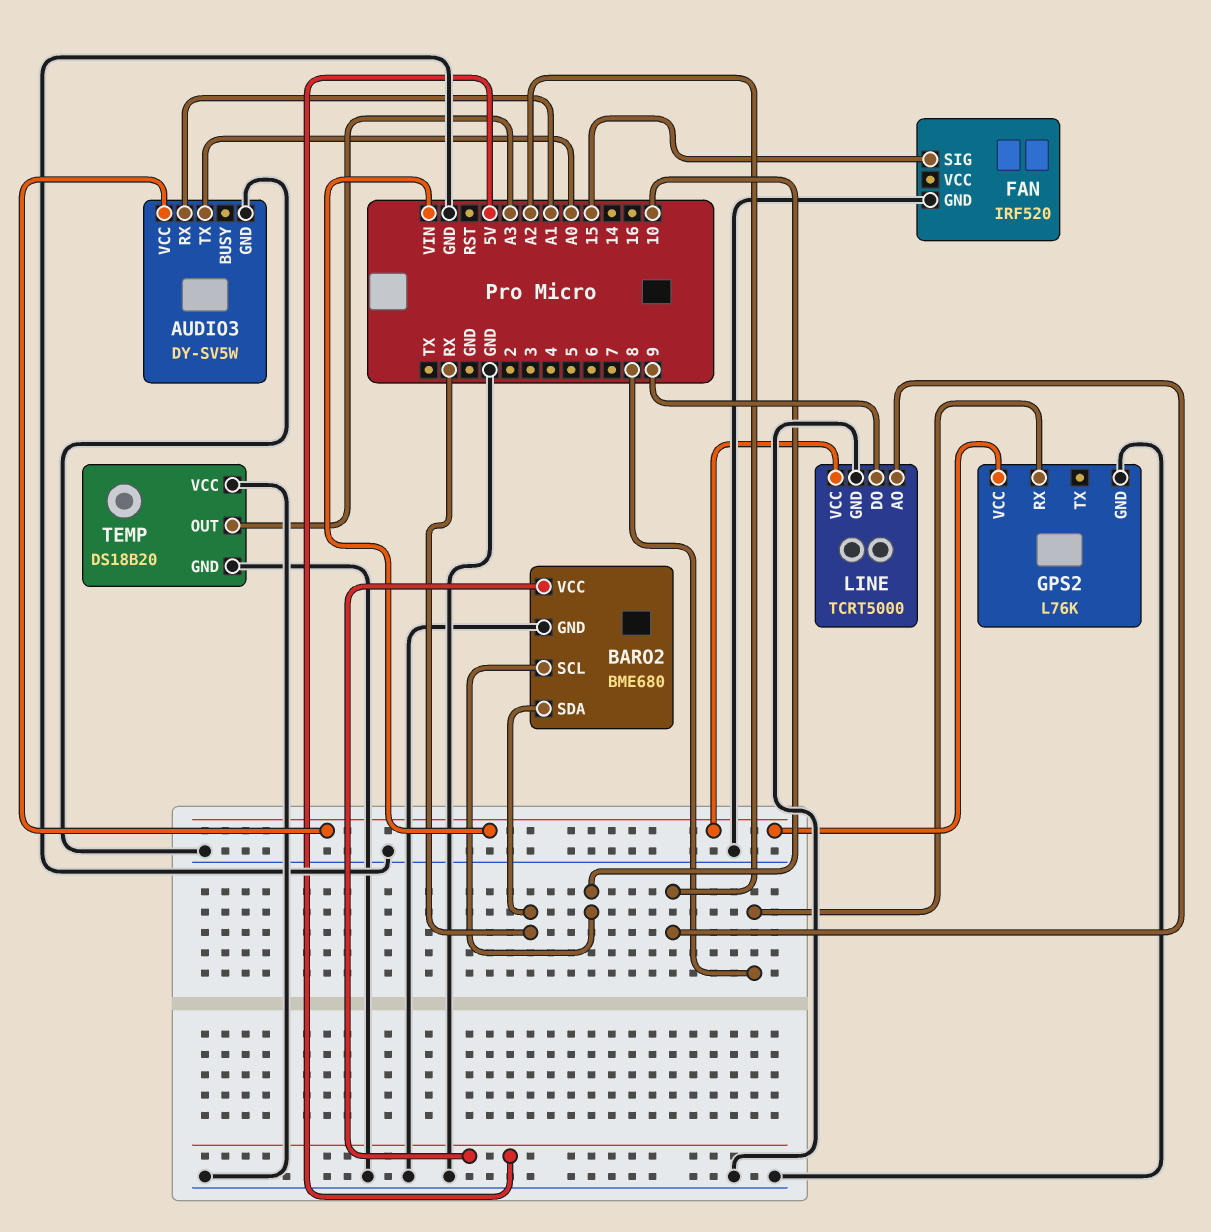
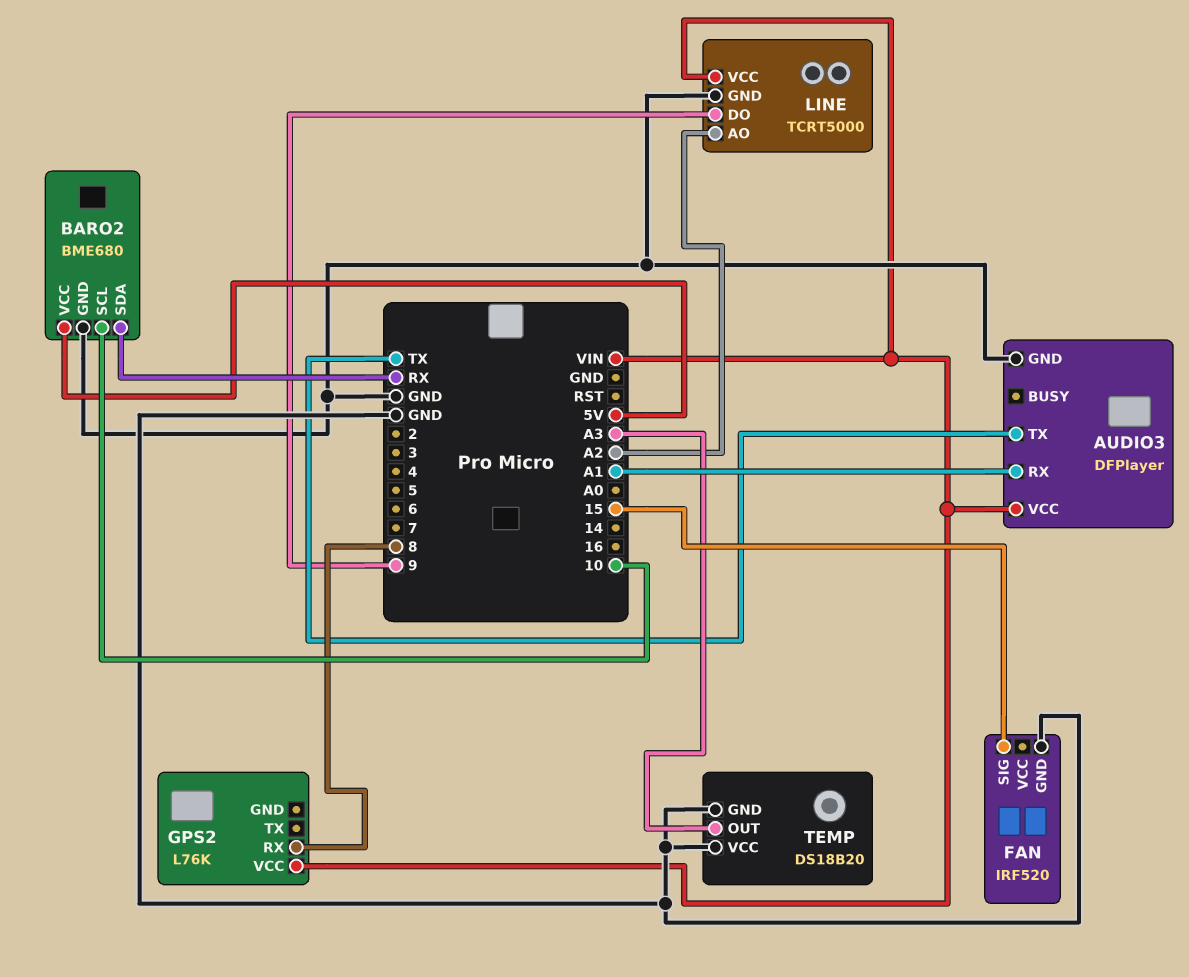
AUDIO3: DY-SV5W -> DFPlayer
AUDIO3 pin TX: A0 -> TX
GPS2 pin GND: GND -> none

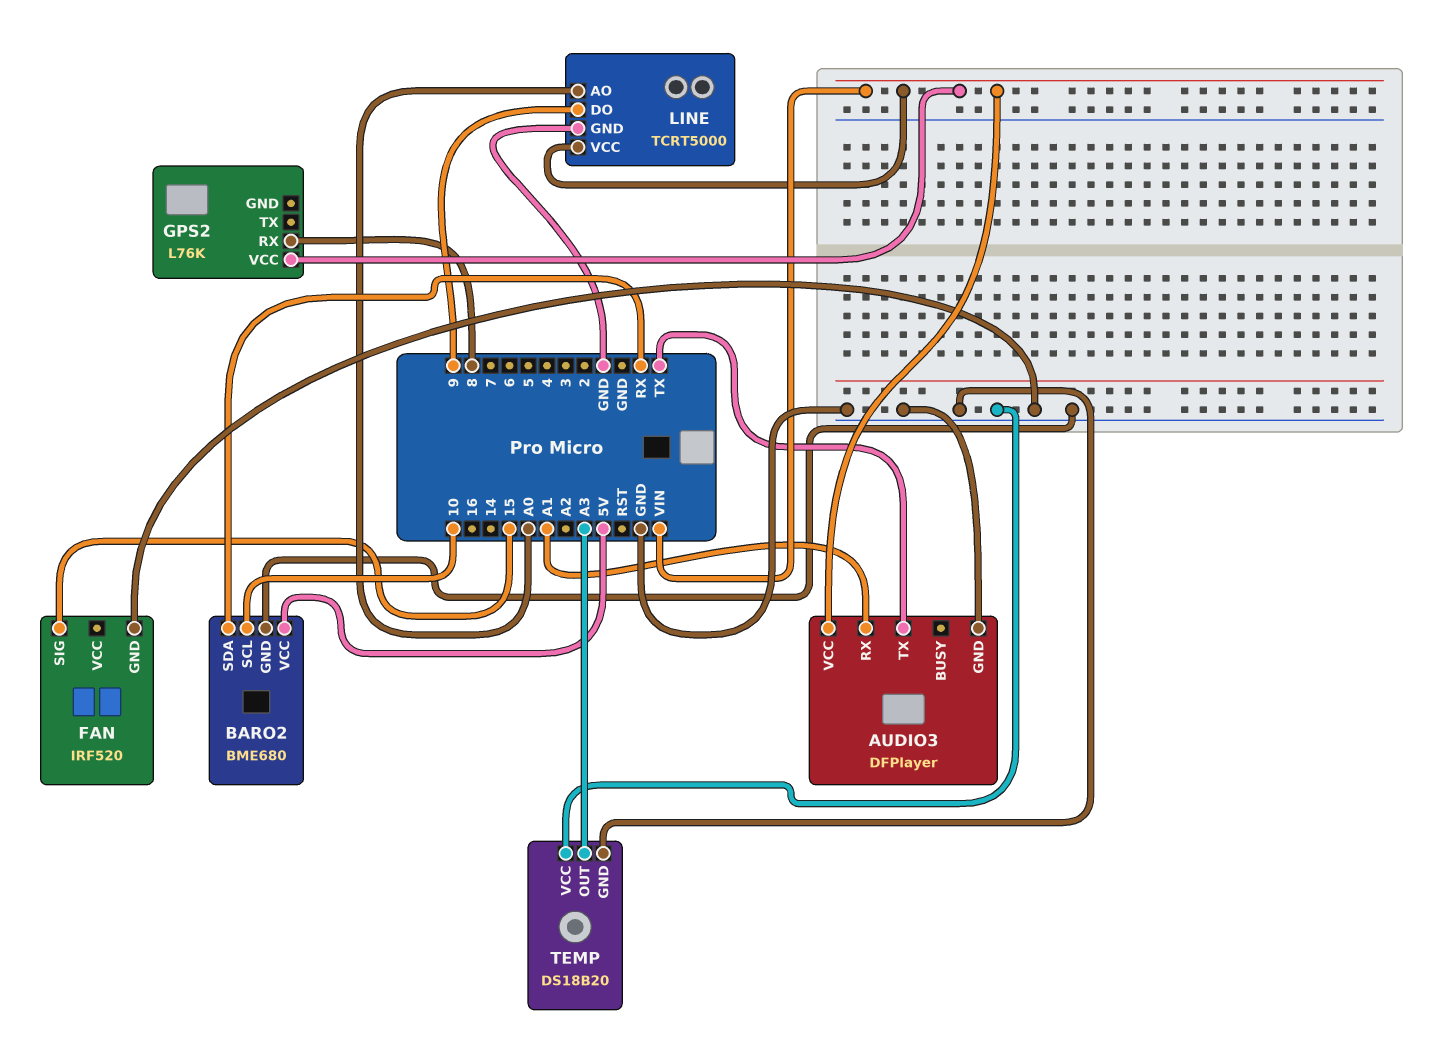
LINE pin AO: A2 -> A0

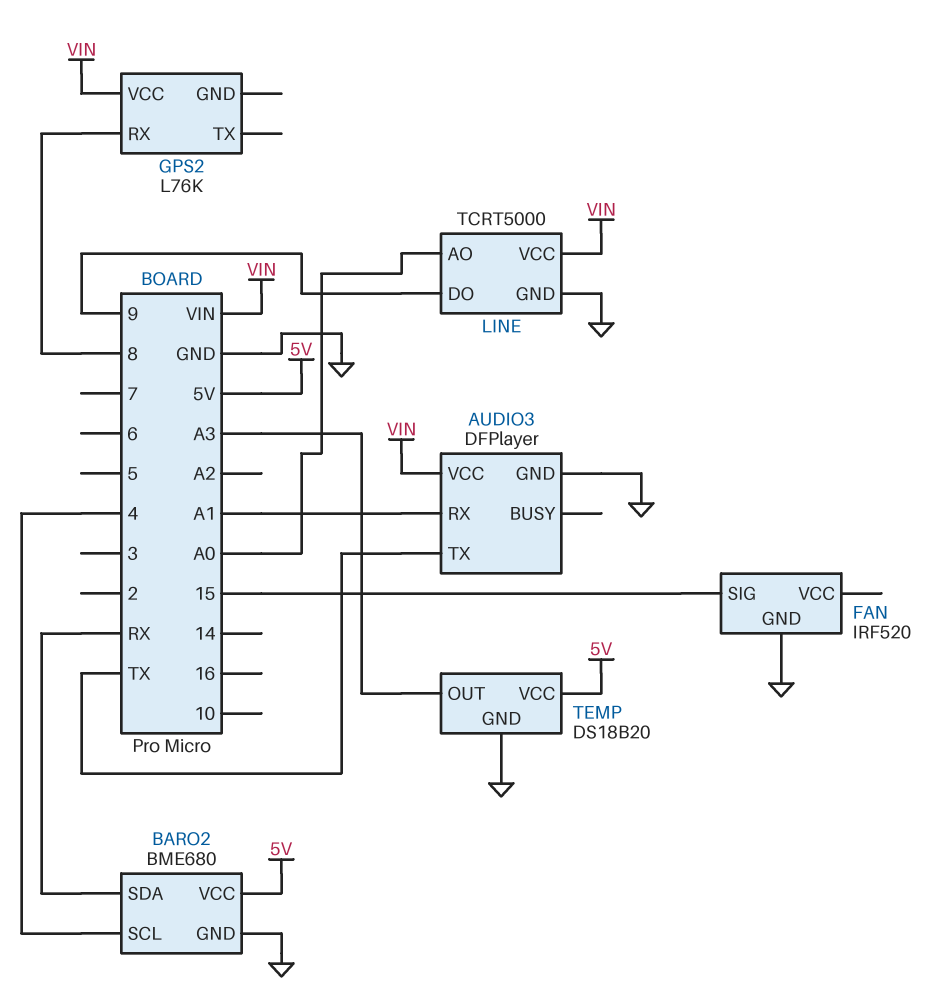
BARO2 pin SCL: 10 -> 4
TEMP pin VCC: GND -> 5V

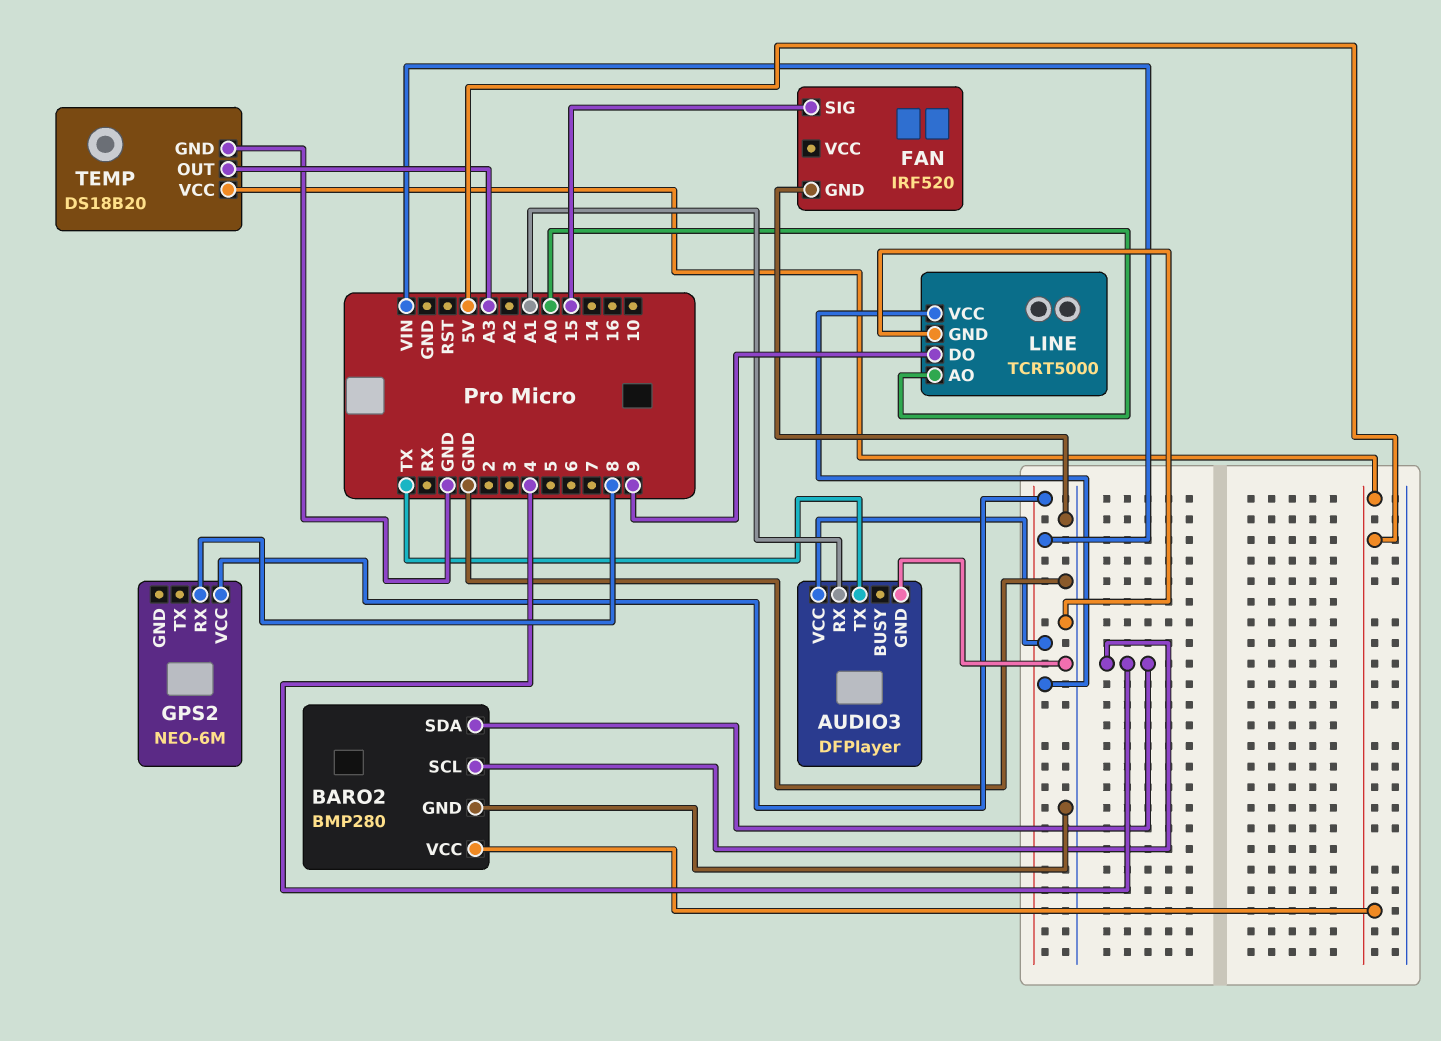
BARO2: BME680 -> BMP280
BARO2 pin SDA: RX -> 4
GPS2: L76K -> NEO-6M

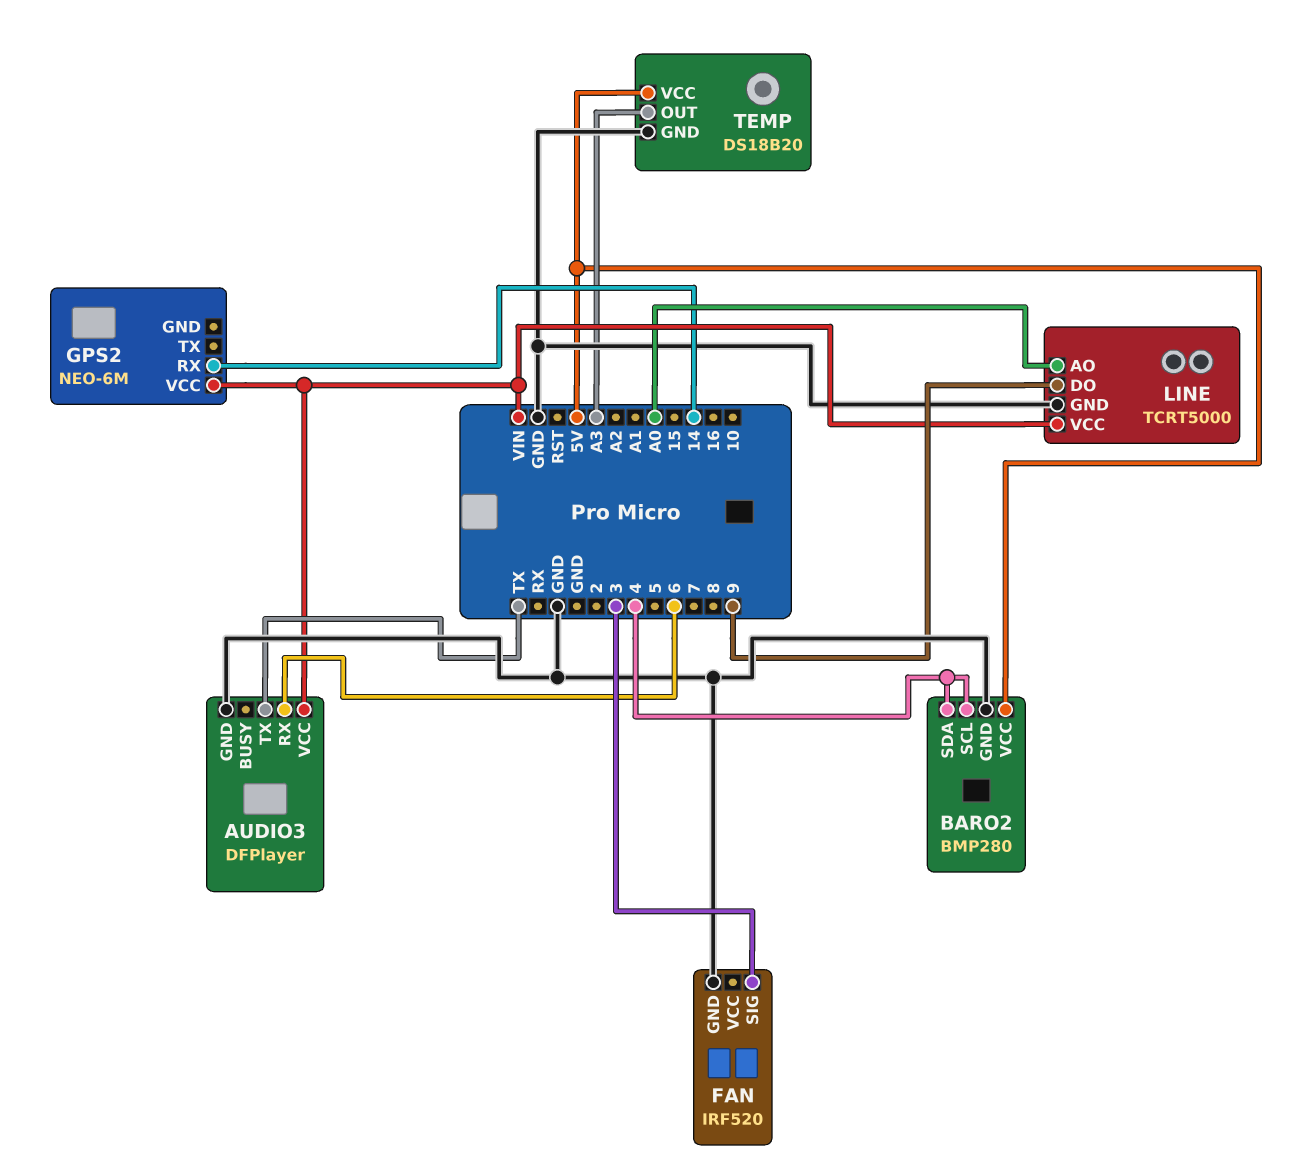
AUDIO3 pin RX: A1 -> 6
FAN pin SIG: 15 -> 3
GPS2 pin RX: 8 -> 14

